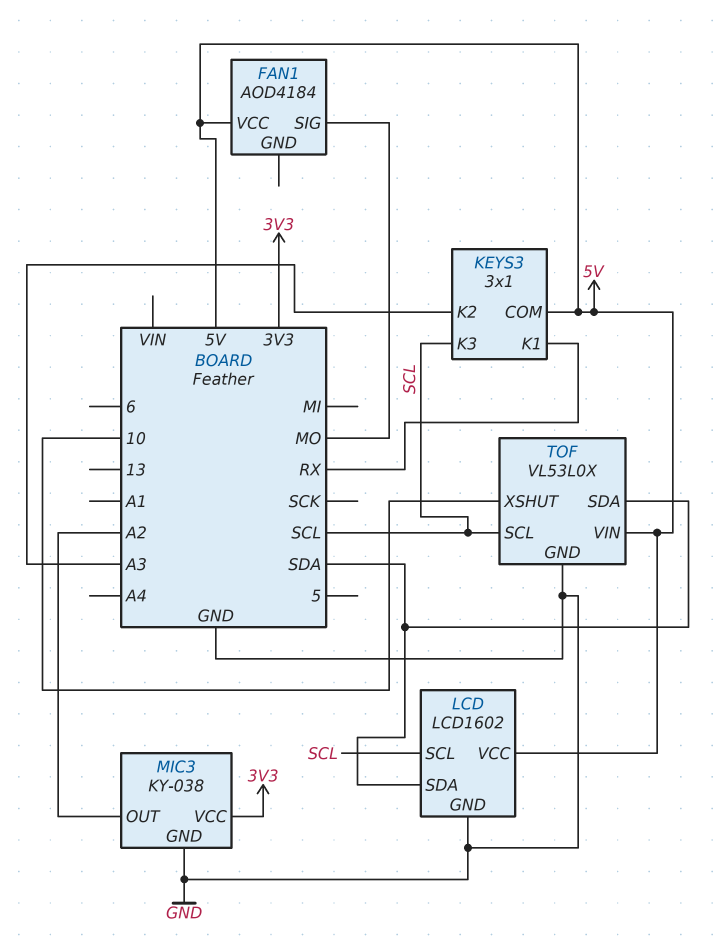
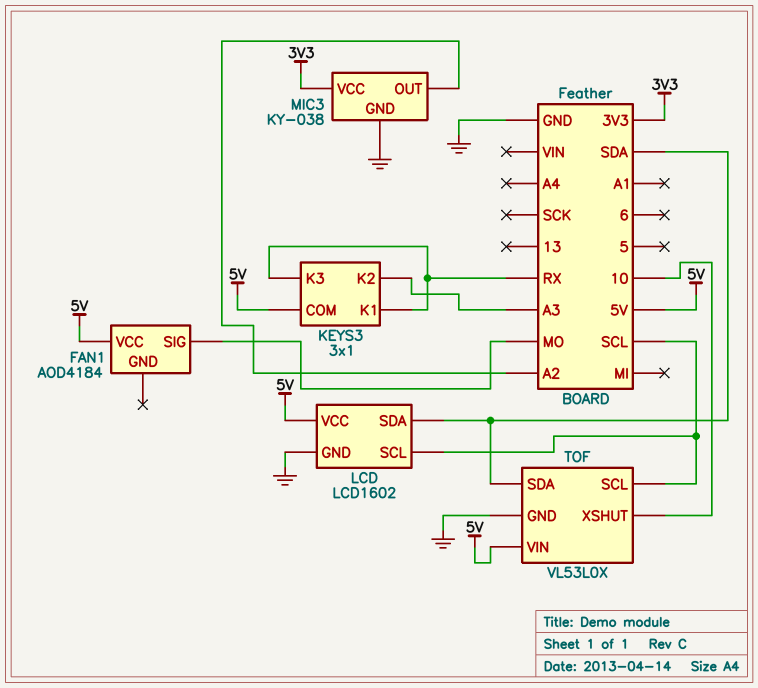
KEYS3 pin K3: SCL -> RX

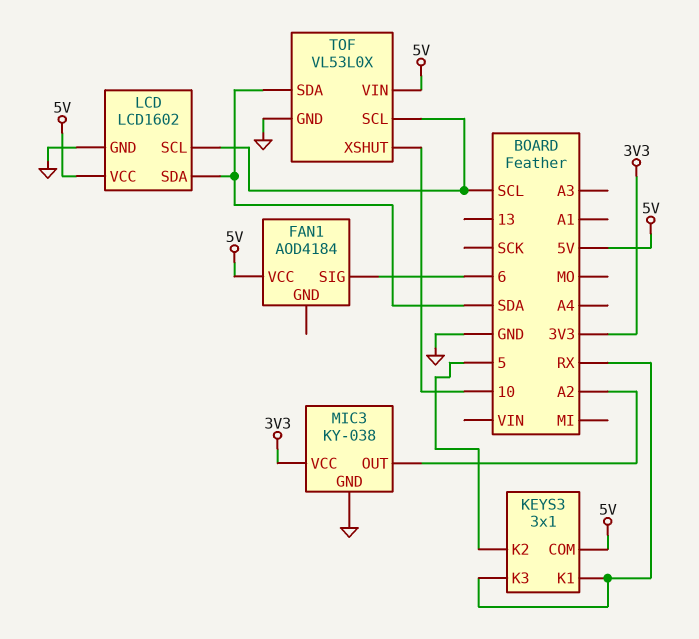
FAN1 pin SIG: MO -> 6
KEYS3 pin K2: A3 -> 5

